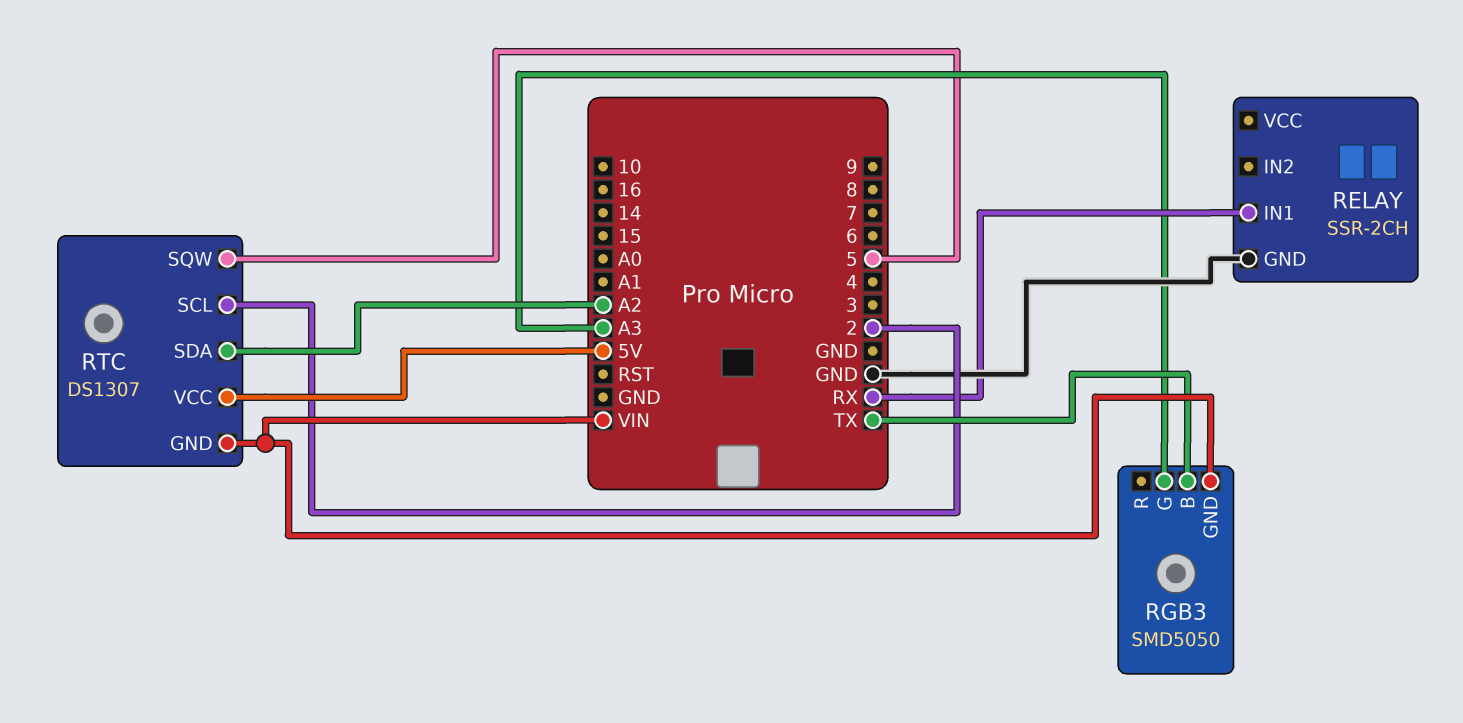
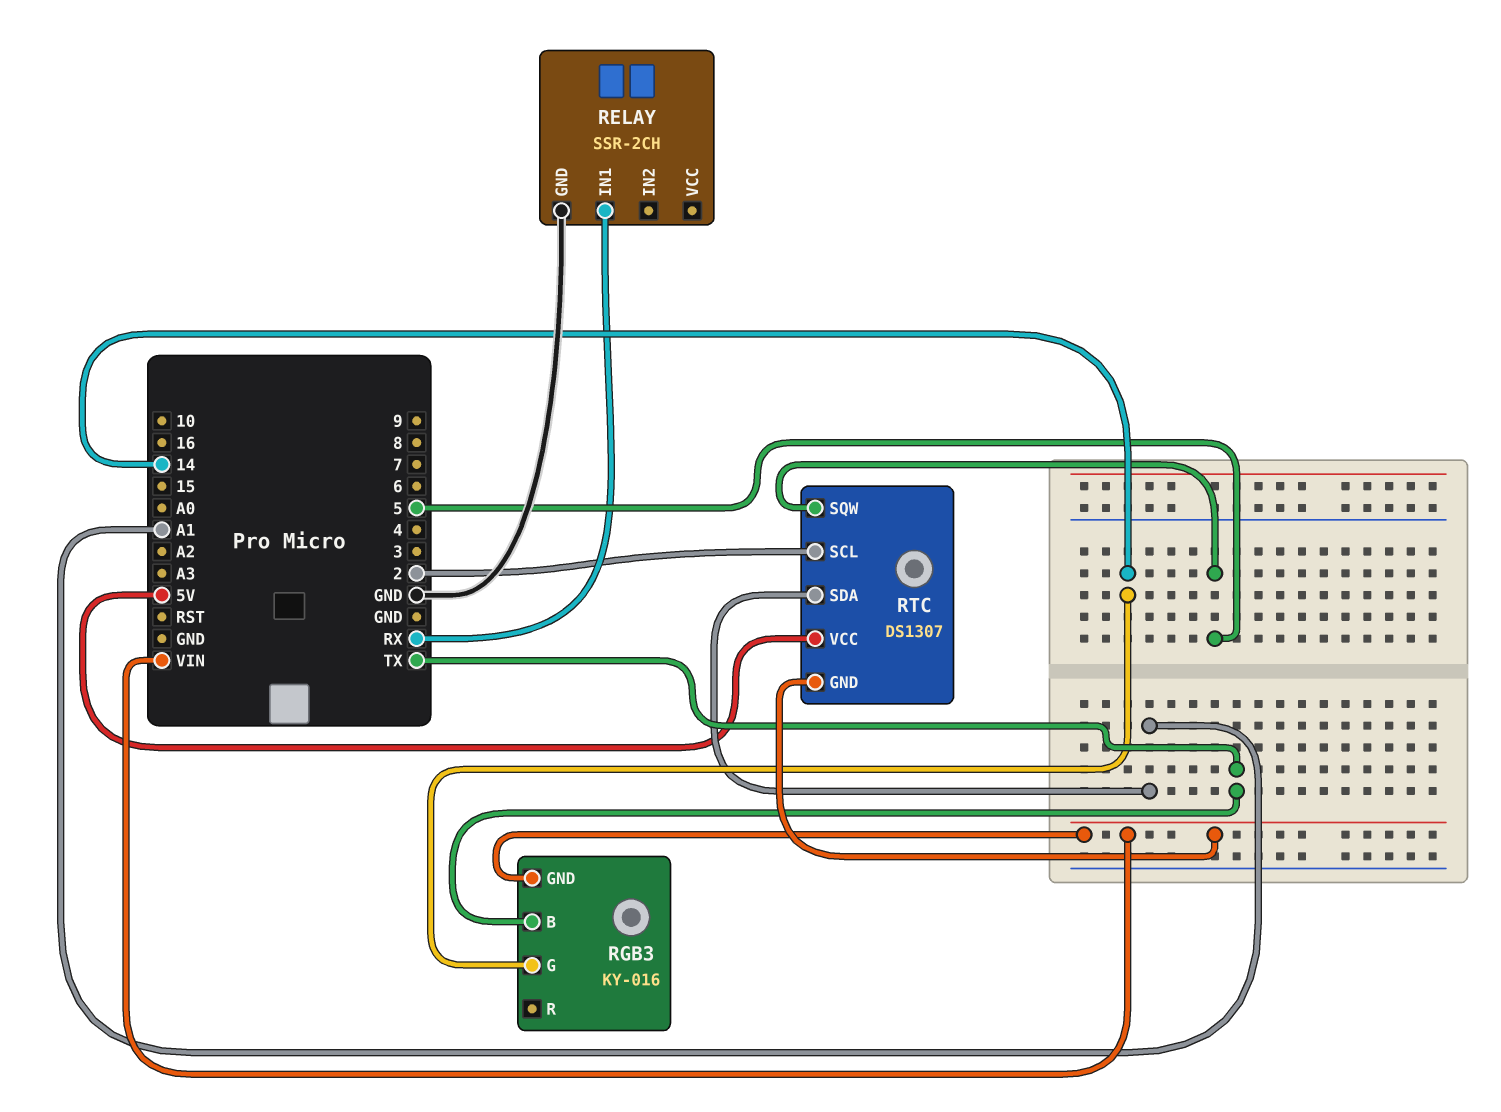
RGB3: SMD5050 -> KY-016
RGB3 pin G: A3 -> 14
RTC pin SDA: A2 -> A1

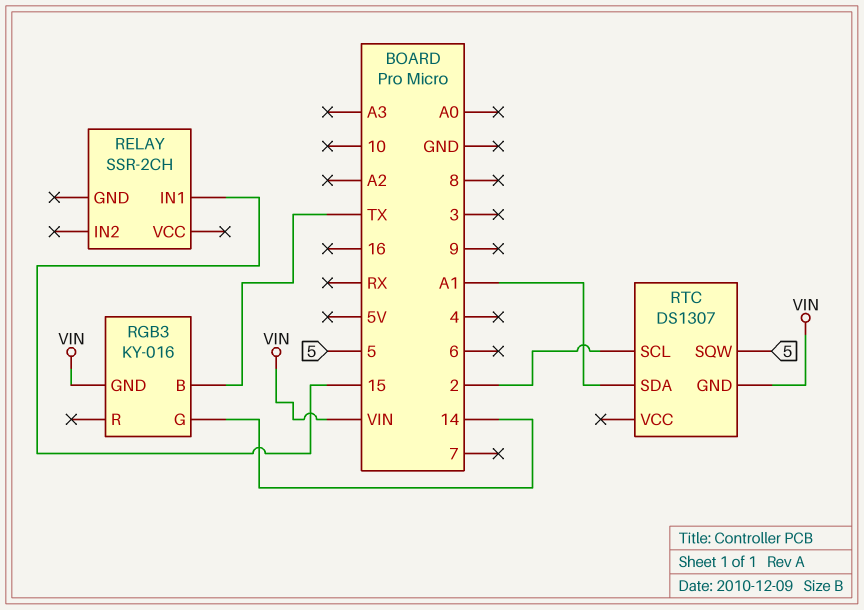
RELAY pin GND: GND -> none
RELAY pin IN1: RX -> 15
RTC pin VCC: 5V -> none

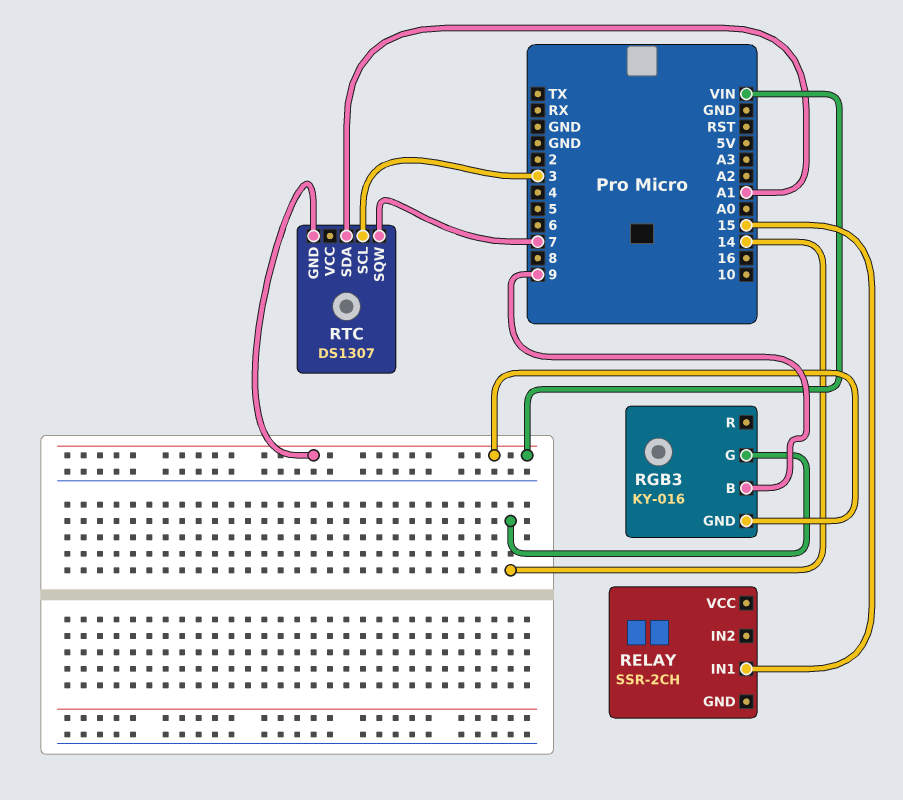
RGB3 pin B: TX -> 9
RTC pin SCL: 2 -> 3
RTC pin SQW: 5 -> 7

